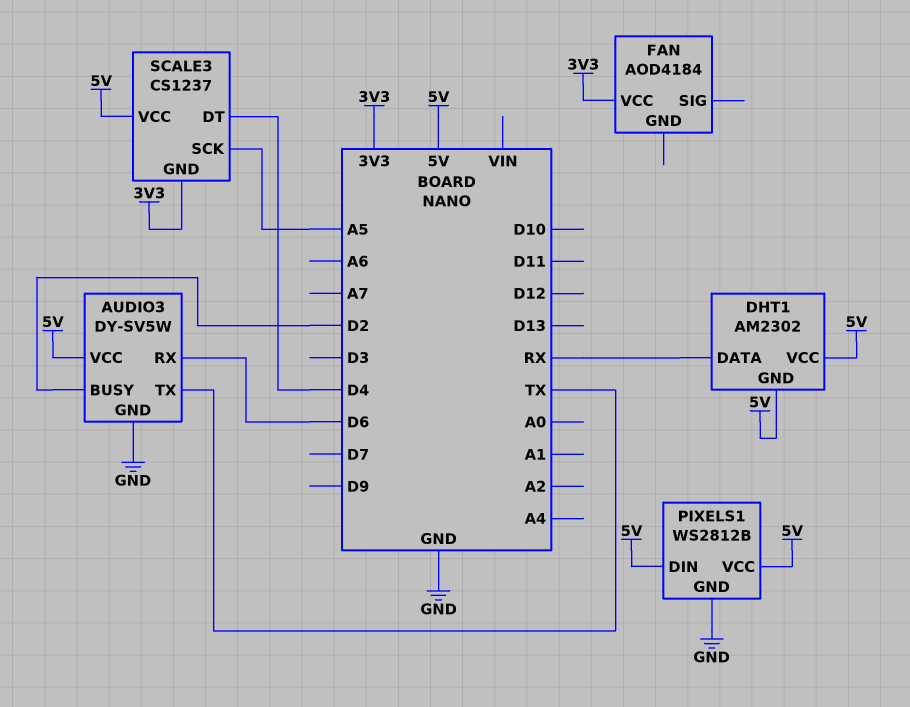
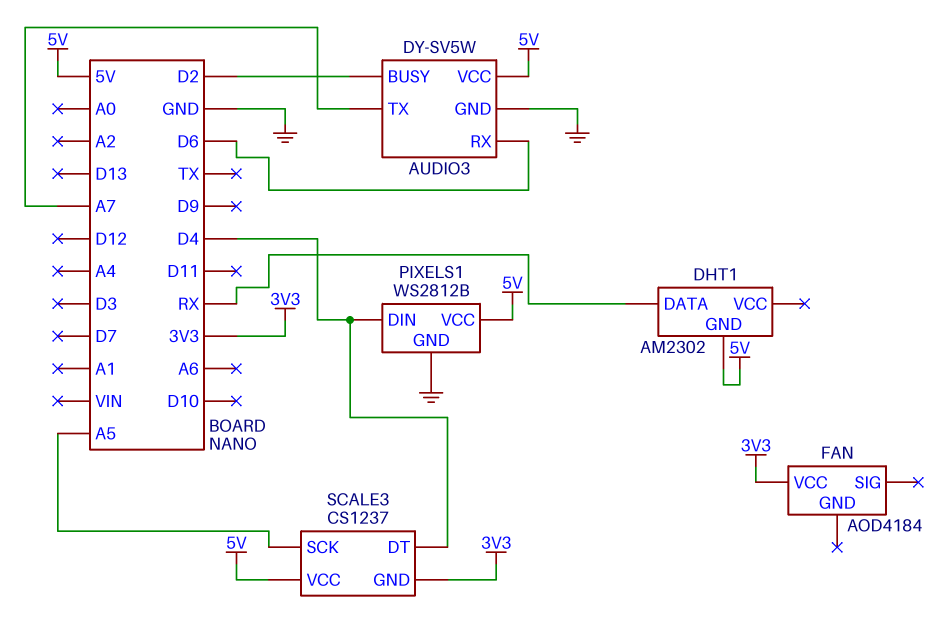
AUDIO3 pin TX: TX -> A7
DHT1 pin VCC: 5V -> none
PIXELS1 pin DIN: 5V -> D4

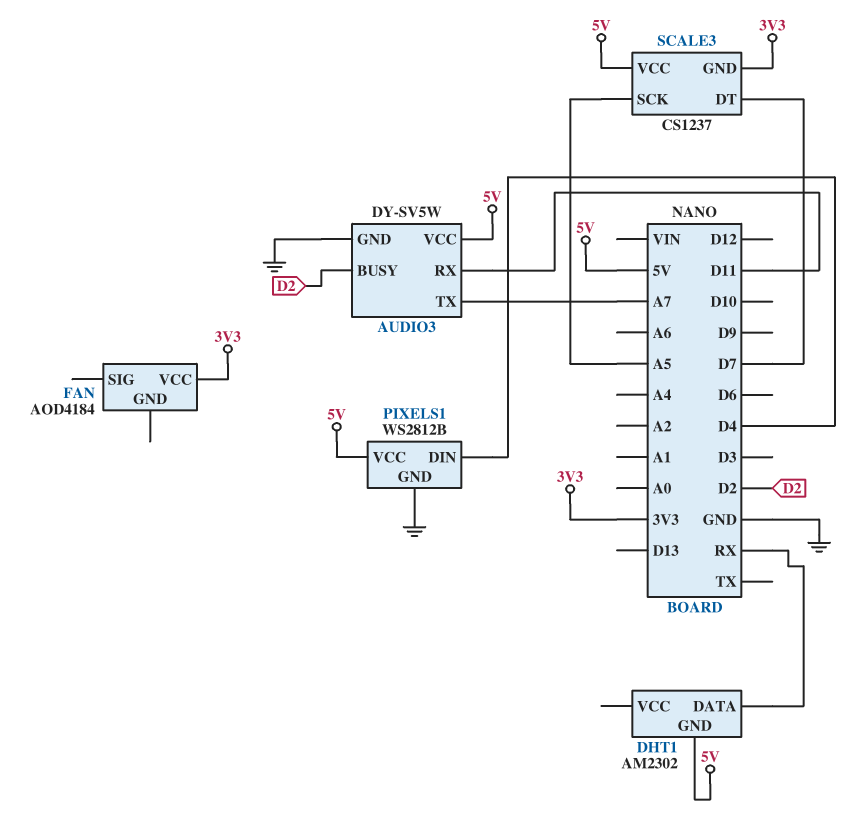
AUDIO3 pin RX: D6 -> D11
SCALE3 pin DT: D4 -> D7

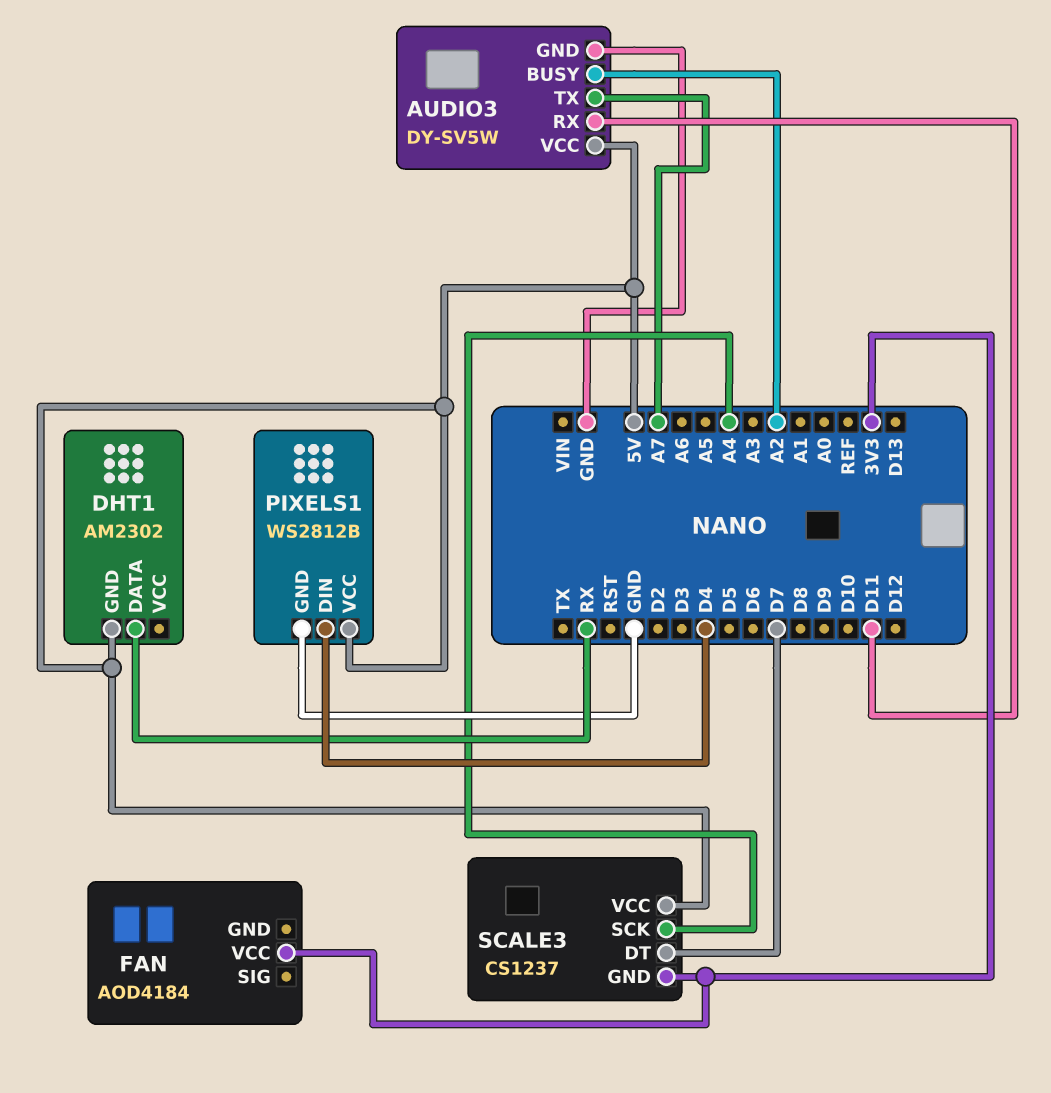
AUDIO3 pin BUSY: D2 -> A2
SCALE3 pin SCK: A5 -> A4

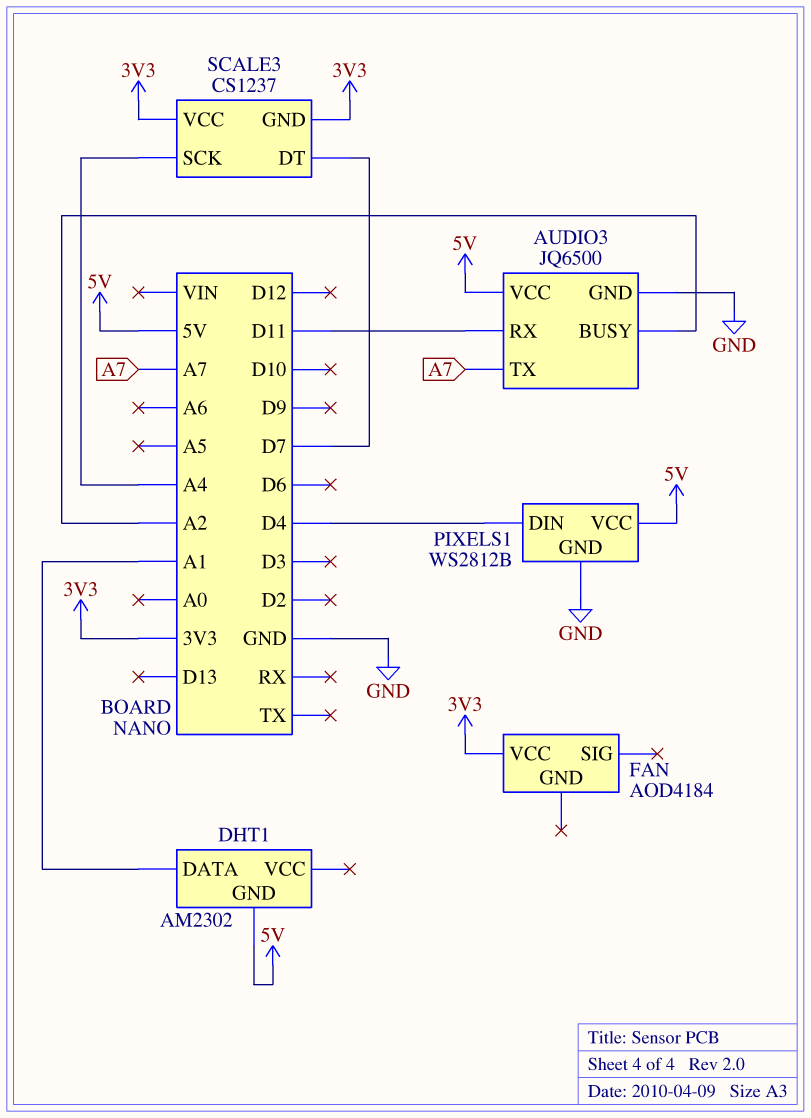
AUDIO3: DY-SV5W -> JQ6500
DHT1 pin DATA: RX -> A1
SCALE3 pin VCC: 5V -> 3V3

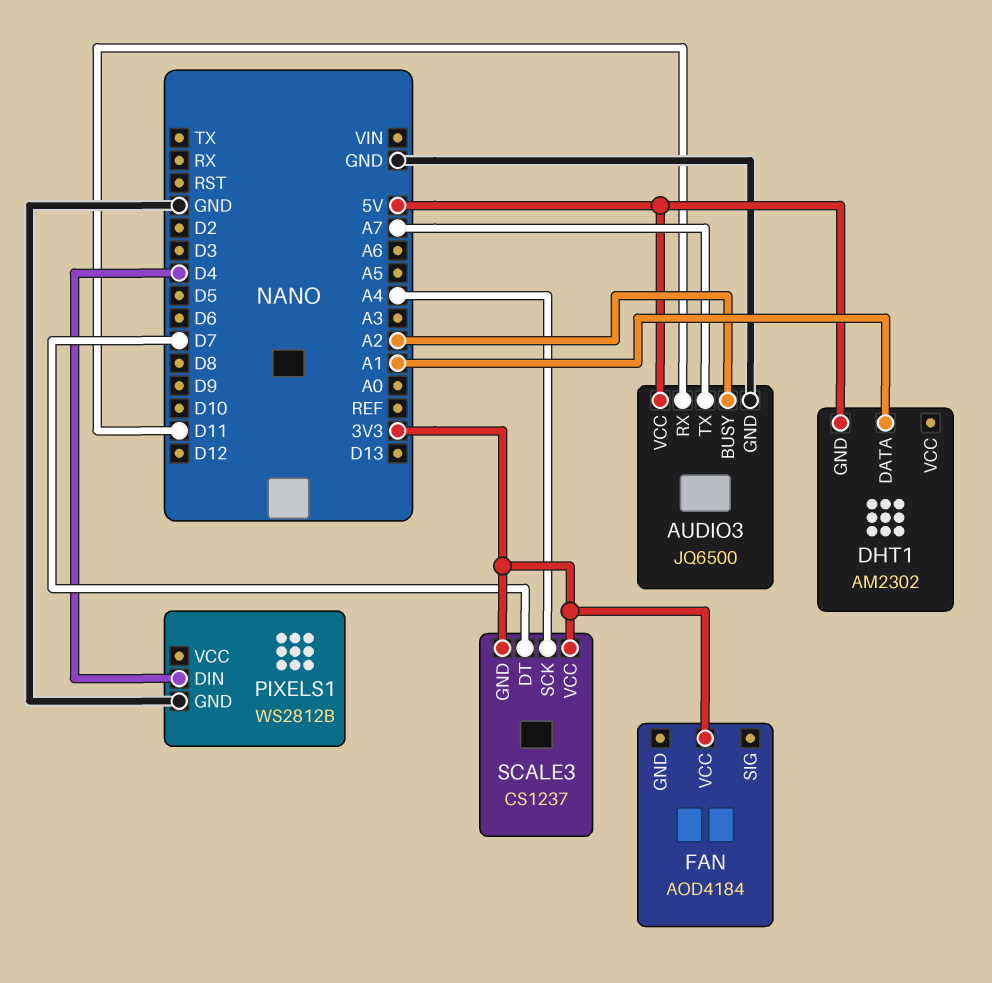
PIXELS1 pin VCC: 5V -> none

